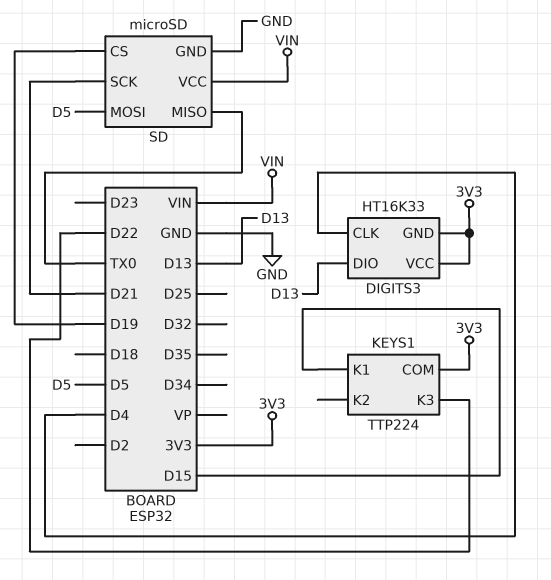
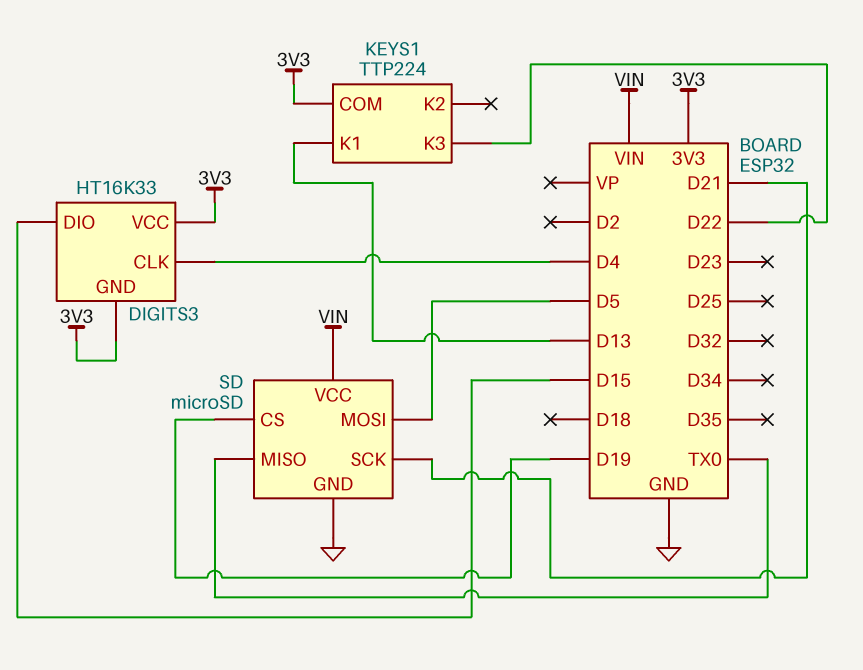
DIGITS3 pin DIO: D13 -> D15
KEYS1 pin K1: D15 -> D13

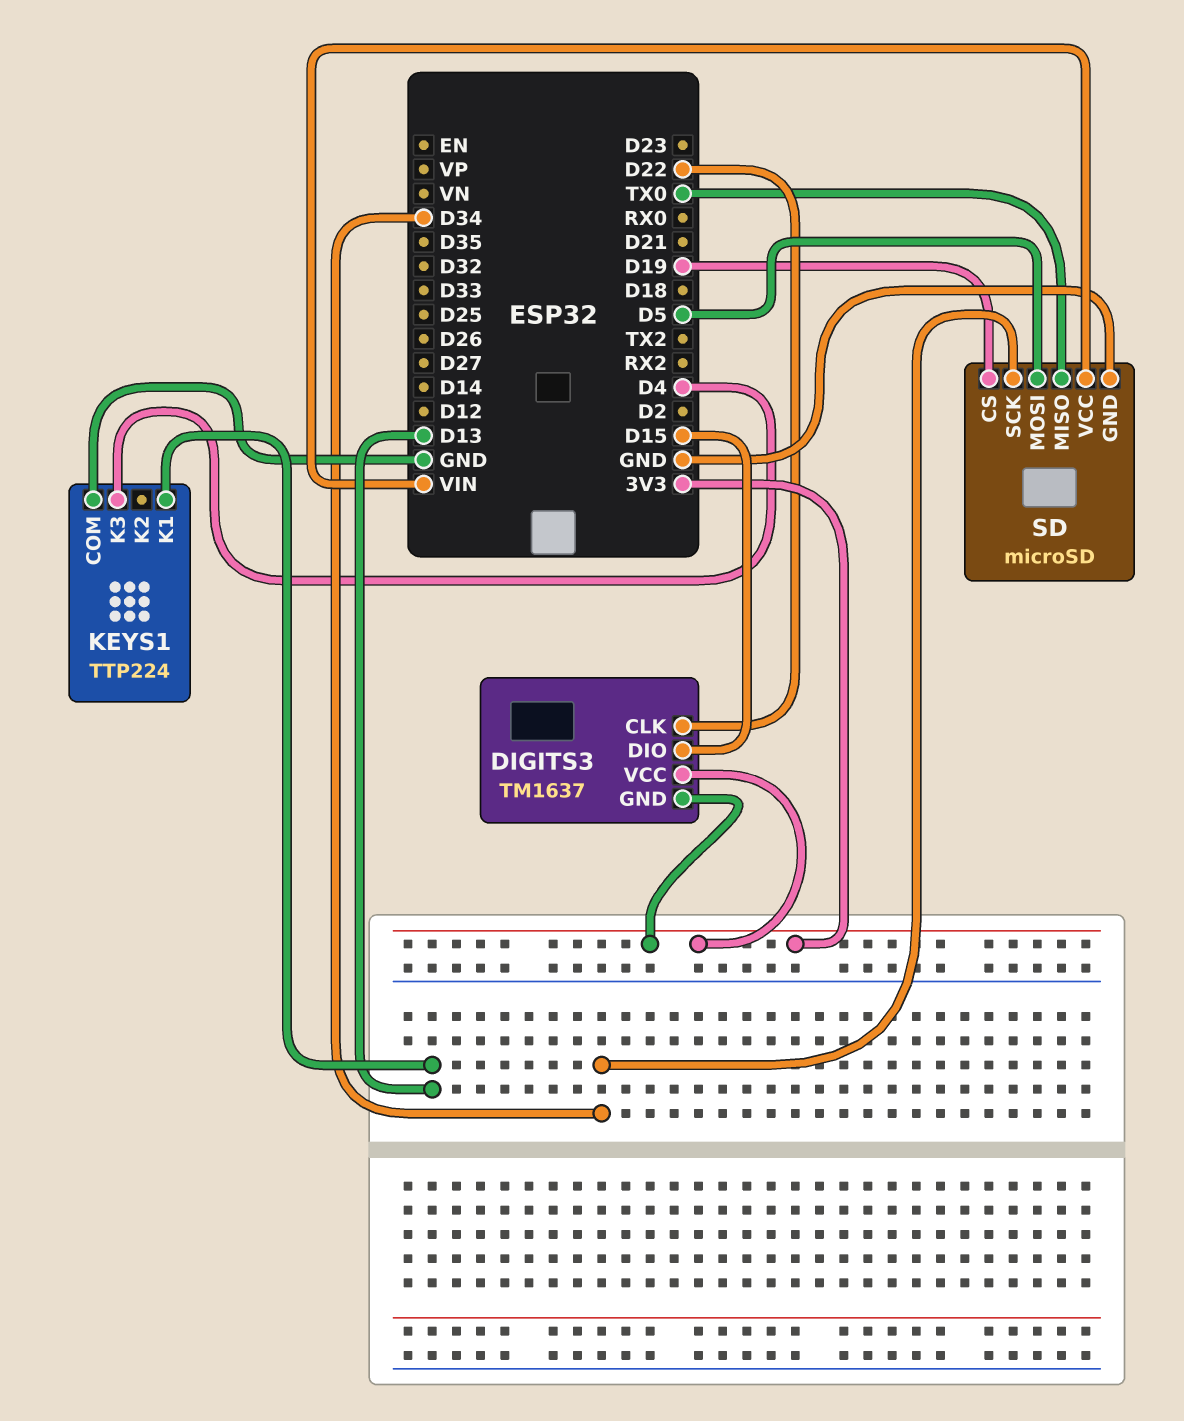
DIGITS3: HT16K33 -> TM1637
DIGITS3 pin CLK: D4 -> D22
KEYS1 pin COM: 3V3 -> GND
KEYS1 pin K3: D22 -> D4
SD pin SCK: D21 -> D34

